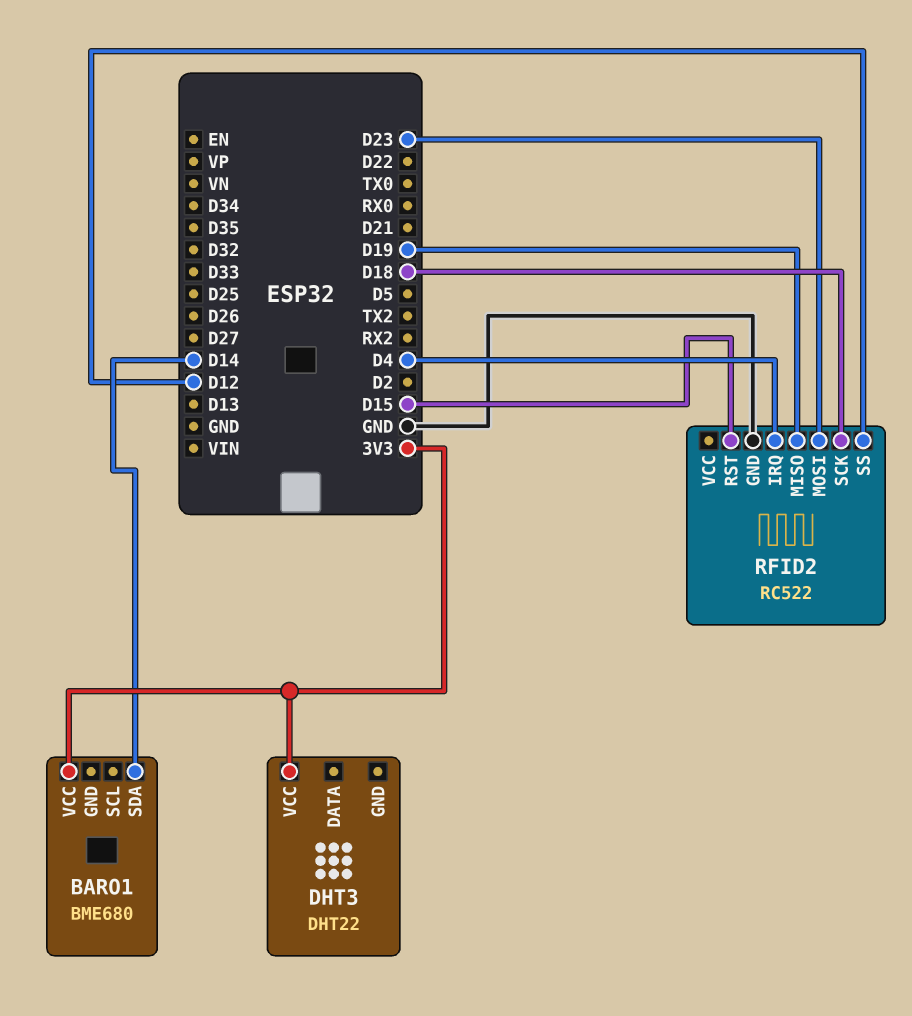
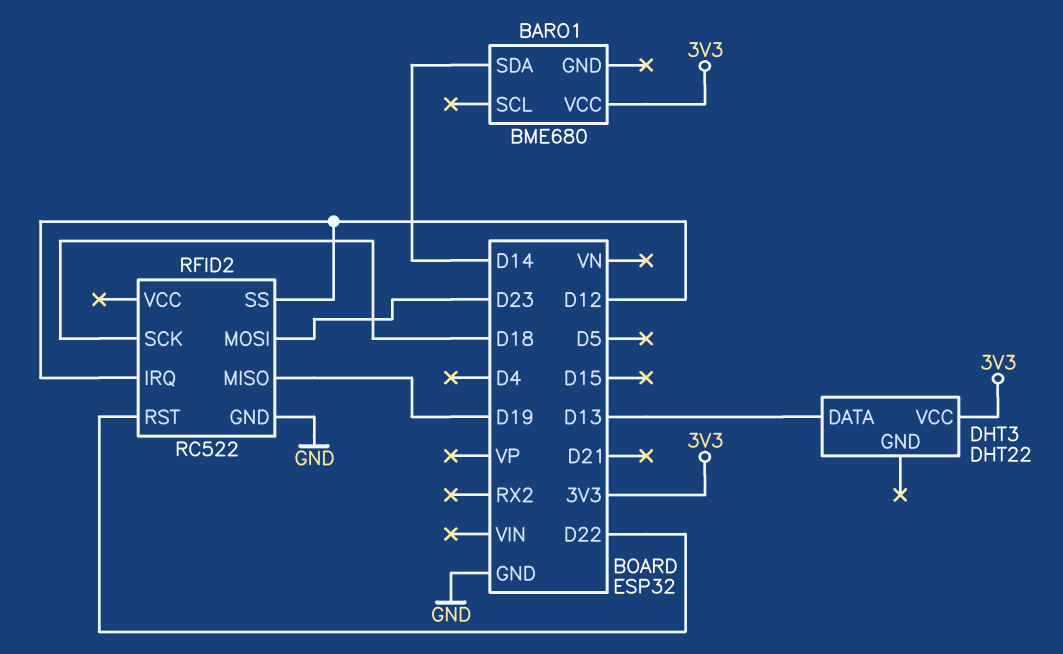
DHT3 pin DATA: none -> D13
RFID2 pin IRQ: D4 -> D12
RFID2 pin RST: D15 -> D22

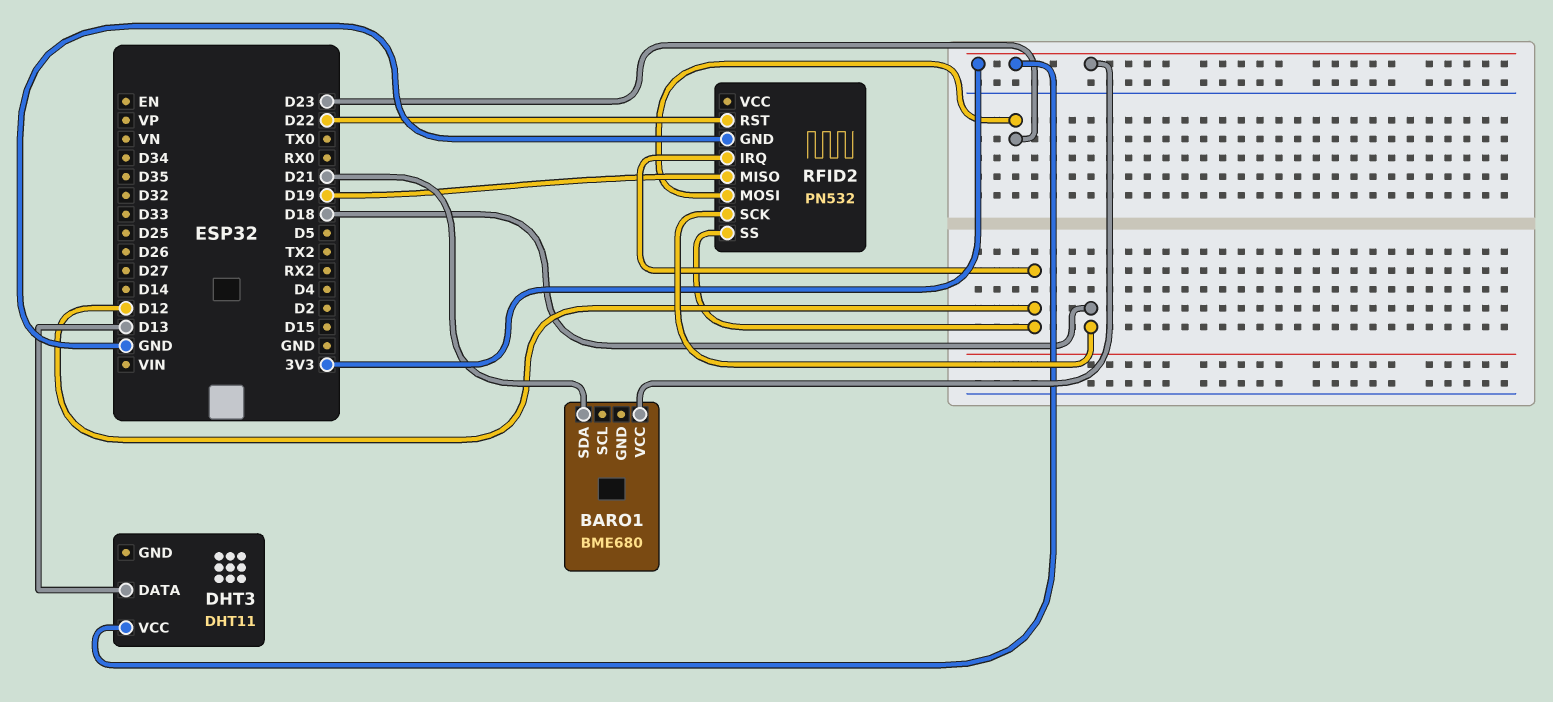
BARO1 pin SDA: D14 -> D21
DHT3: DHT22 -> DHT11
RFID2: RC522 -> PN532

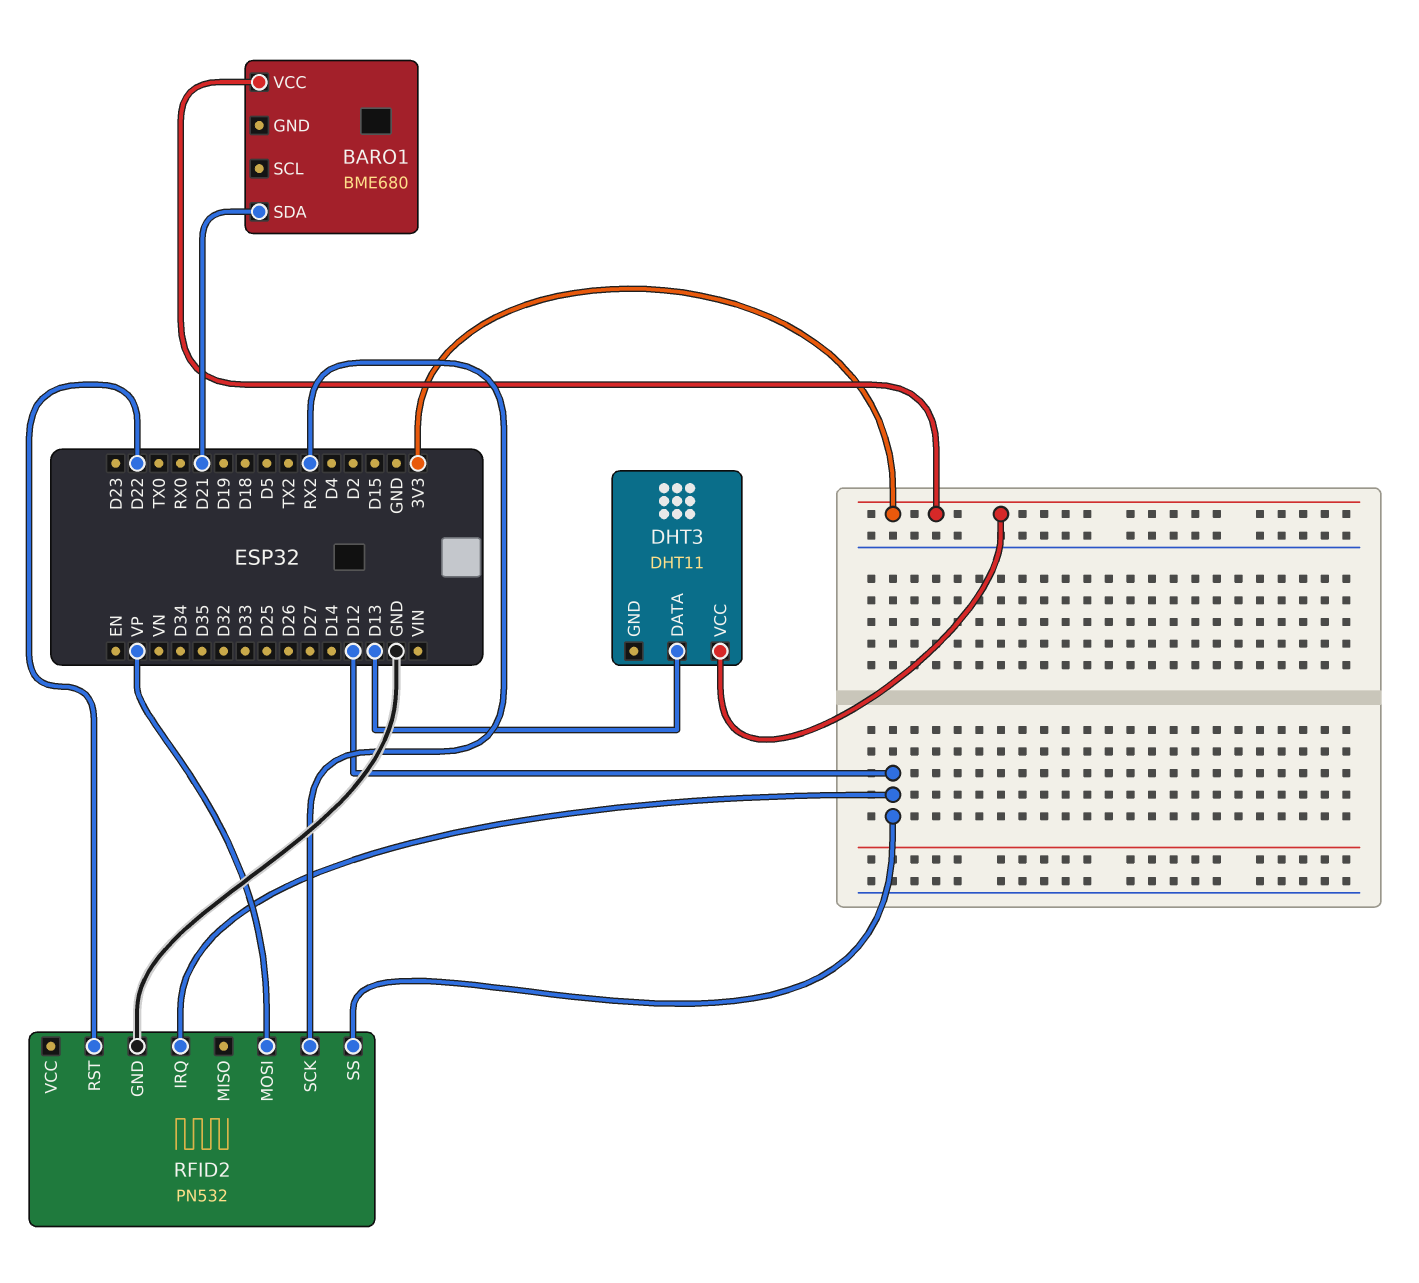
RFID2 pin MISO: D19 -> none
RFID2 pin MOSI: D23 -> VP
RFID2 pin SCK: D18 -> RX2

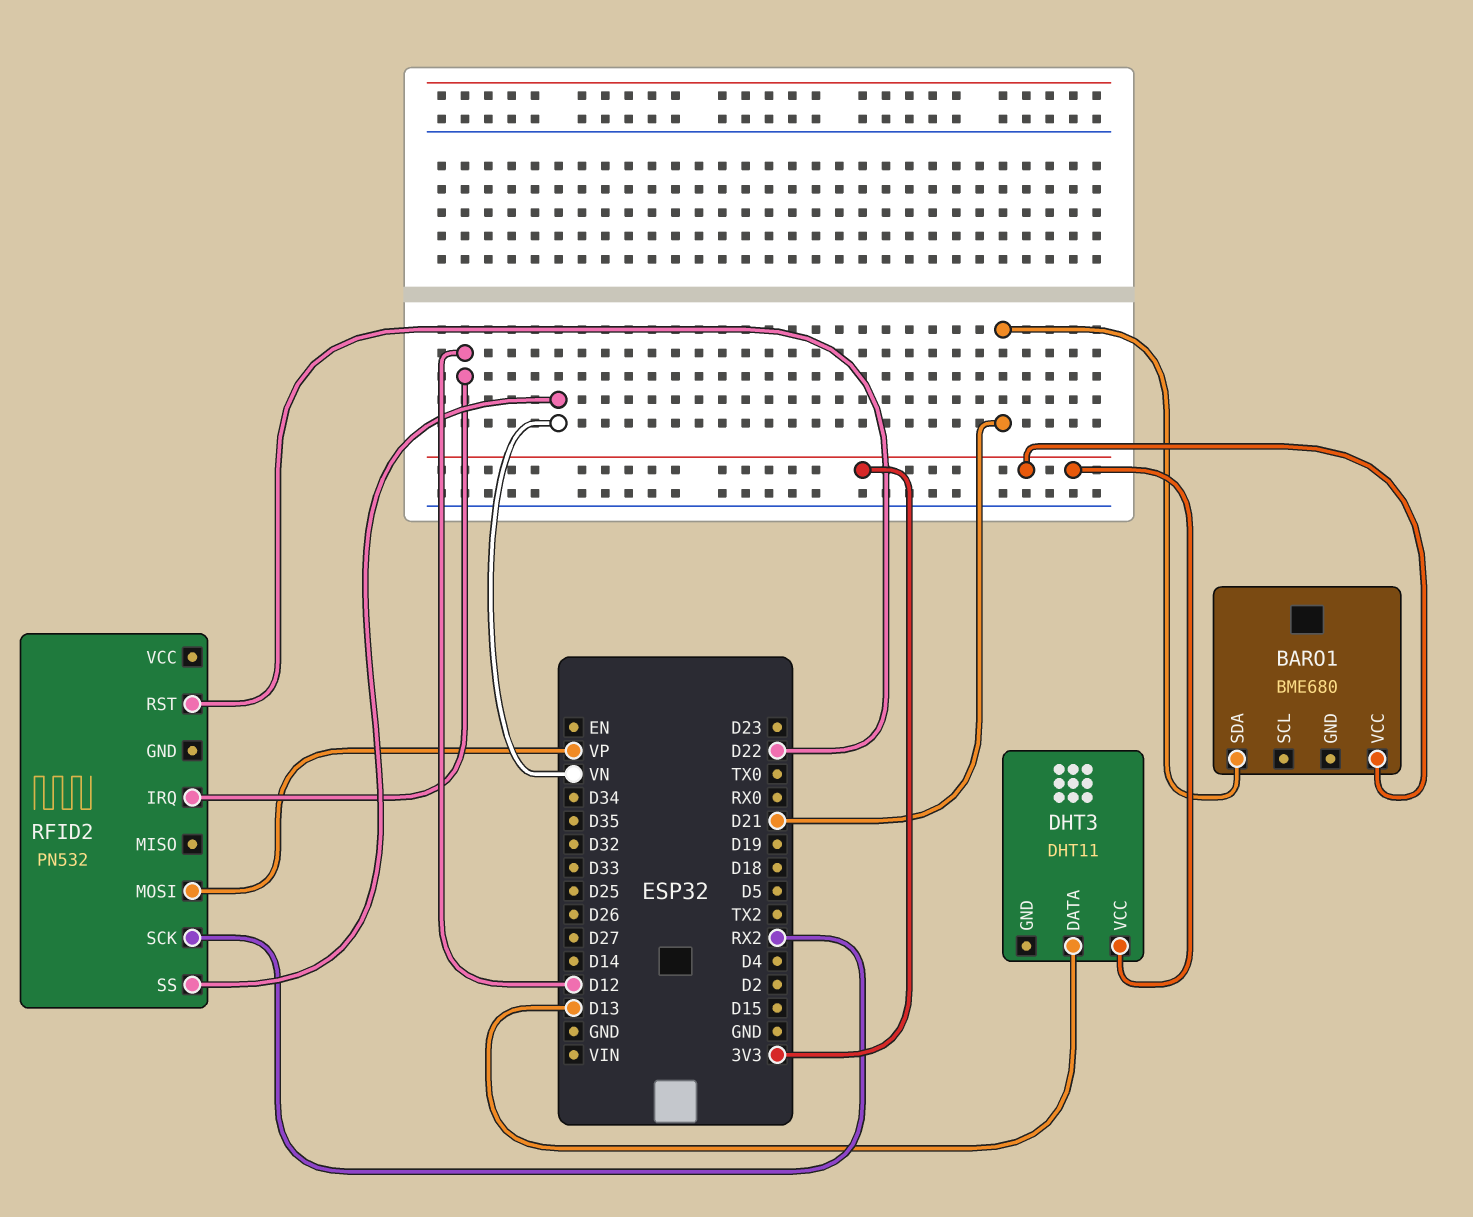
RFID2 pin GND: GND -> none
RFID2 pin SS: D12 -> VN

